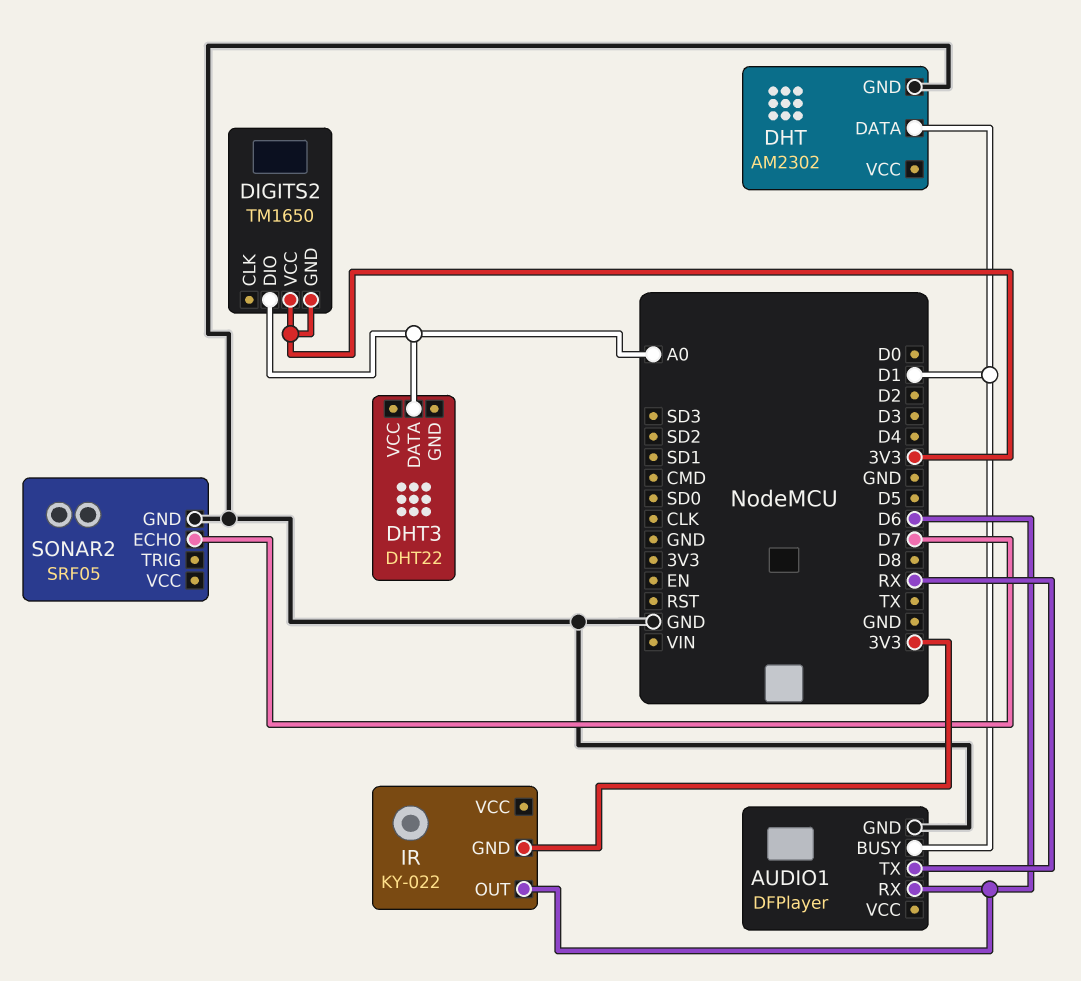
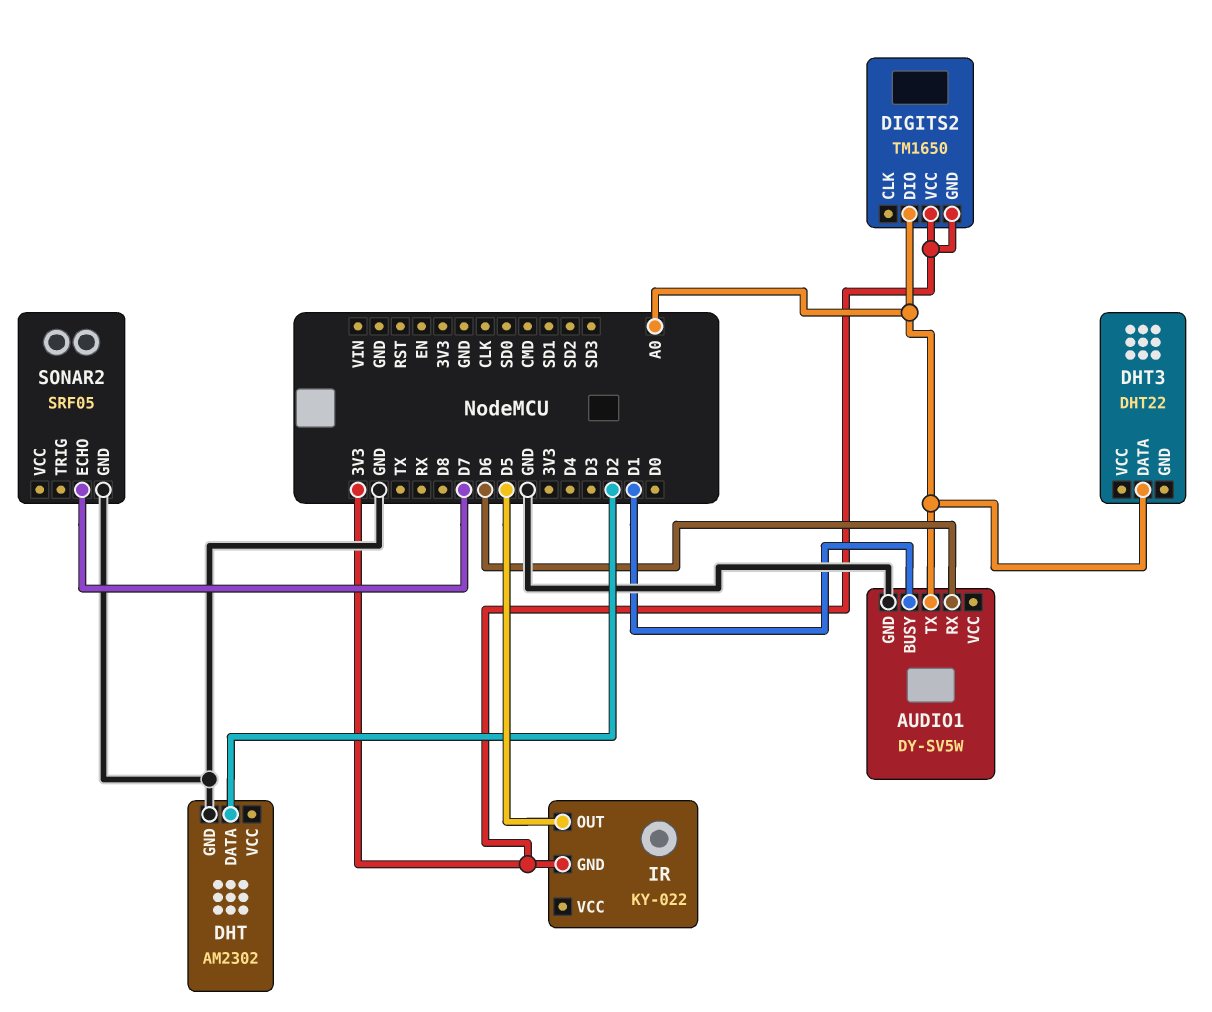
AUDIO1: DFPlayer -> DY-SV5W
AUDIO1 pin TX: RX -> A0
DHT pin DATA: D1 -> D2
IR pin OUT: D6 -> D5

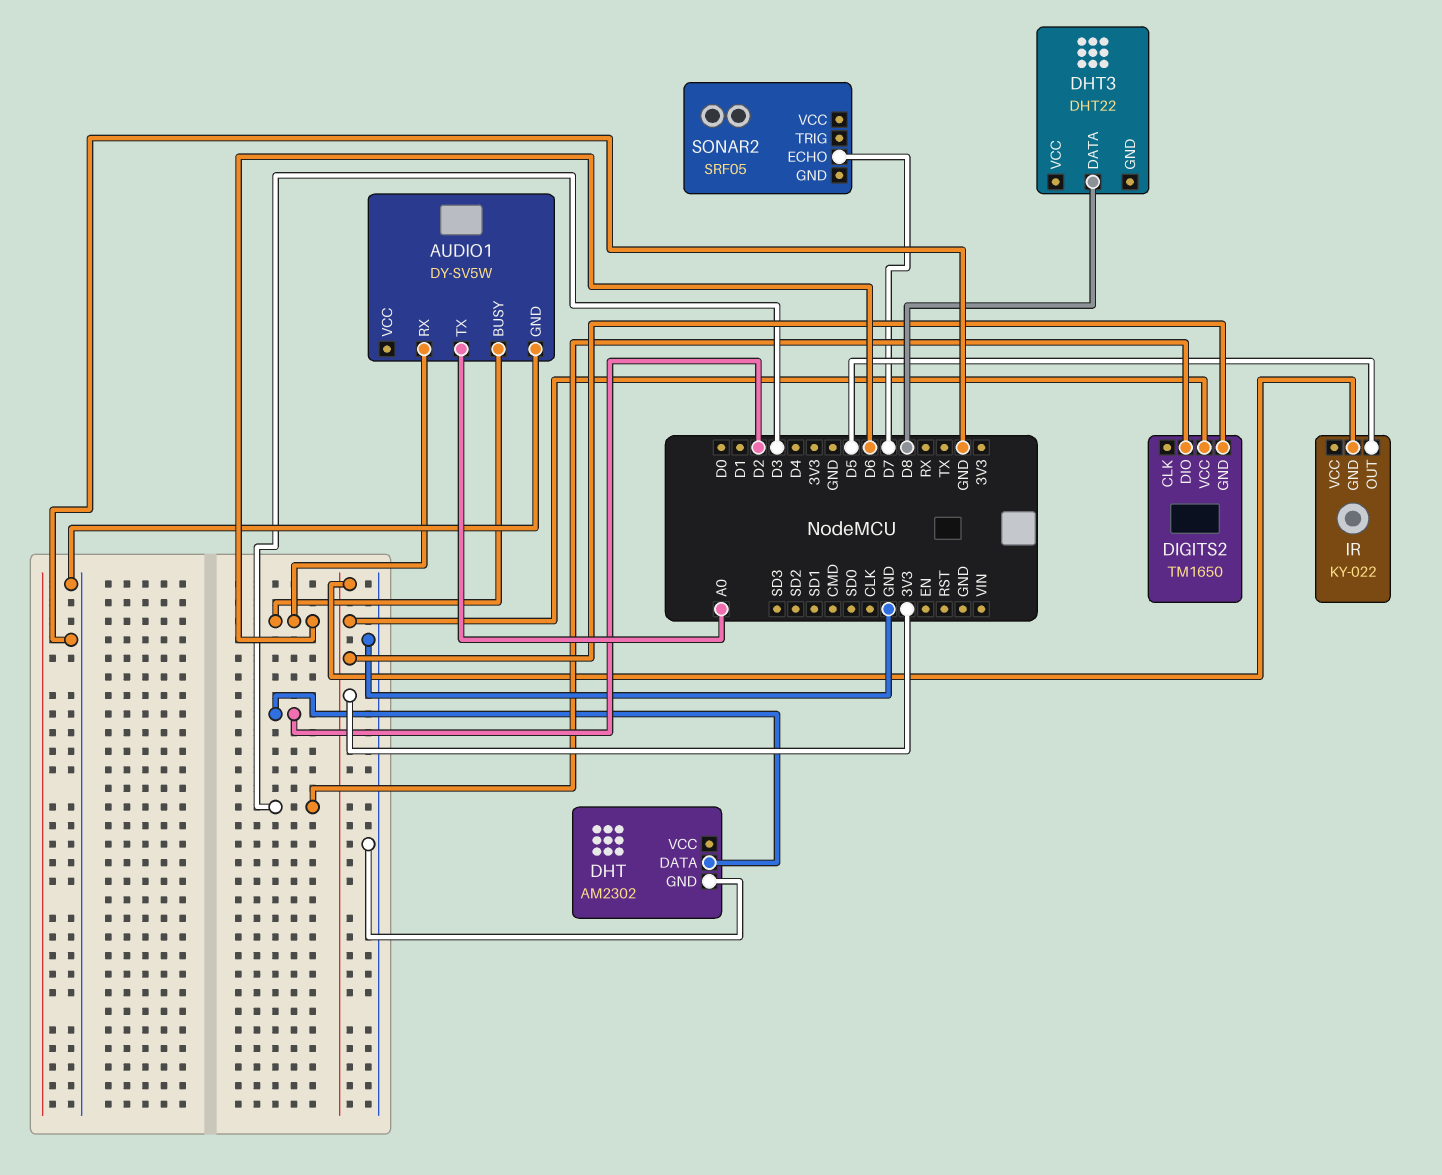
AUDIO1 pin BUSY: D1 -> D6
DHT3 pin DATA: A0 -> D8
DIGITS2 pin DIO: A0 -> D3
SONAR2 pin GND: GND -> none

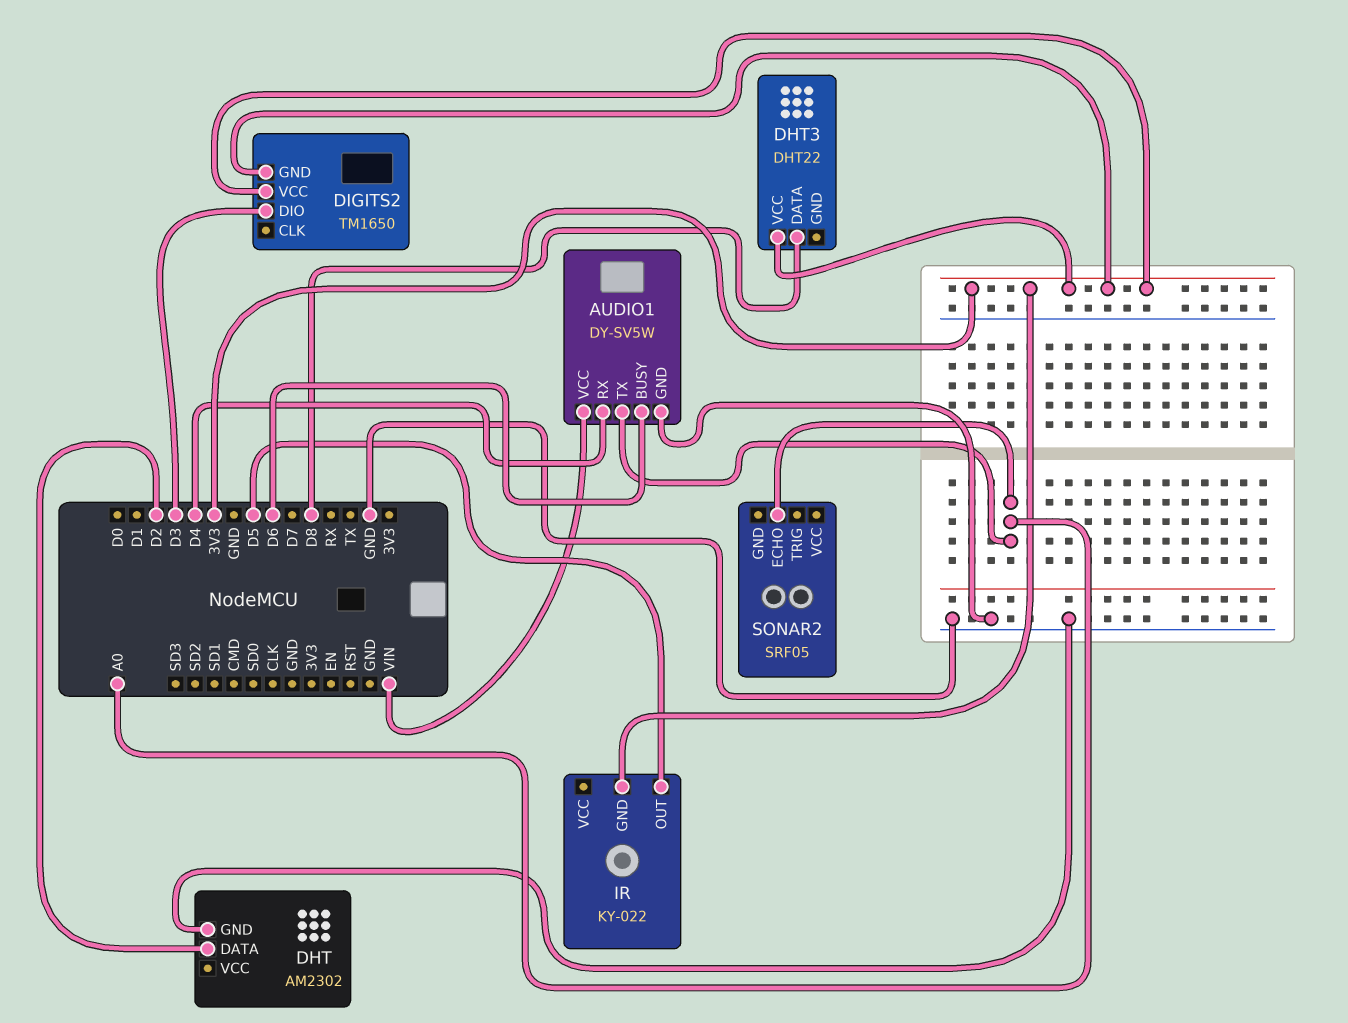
AUDIO1 pin RX: D6 -> D4
AUDIO1 pin VCC: none -> VIN
DHT3 pin VCC: none -> 3V3
SONAR2 pin ECHO: D7 -> A0

